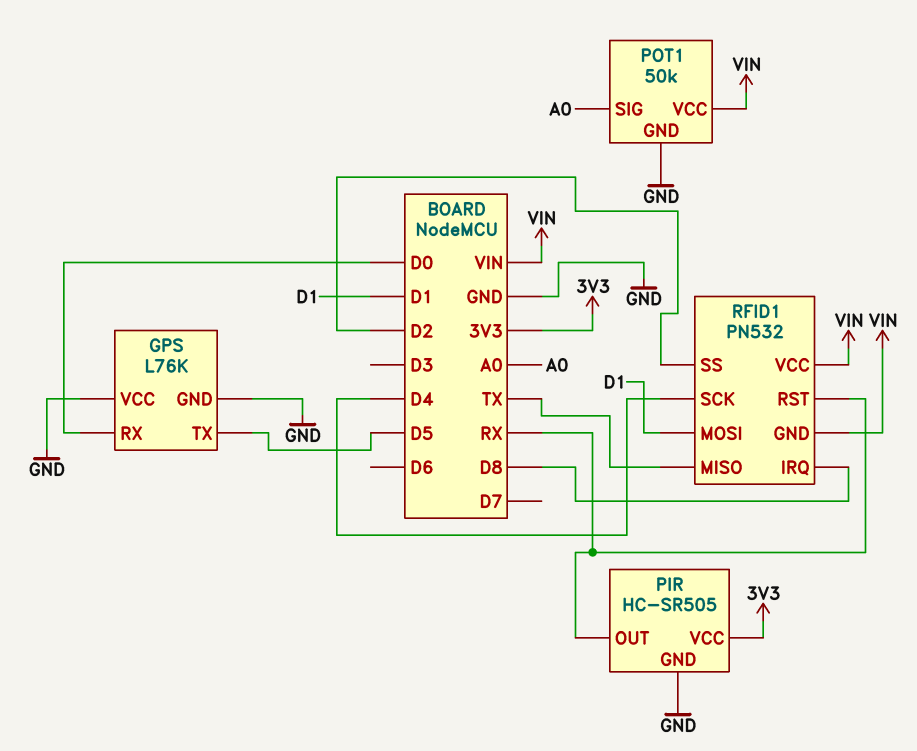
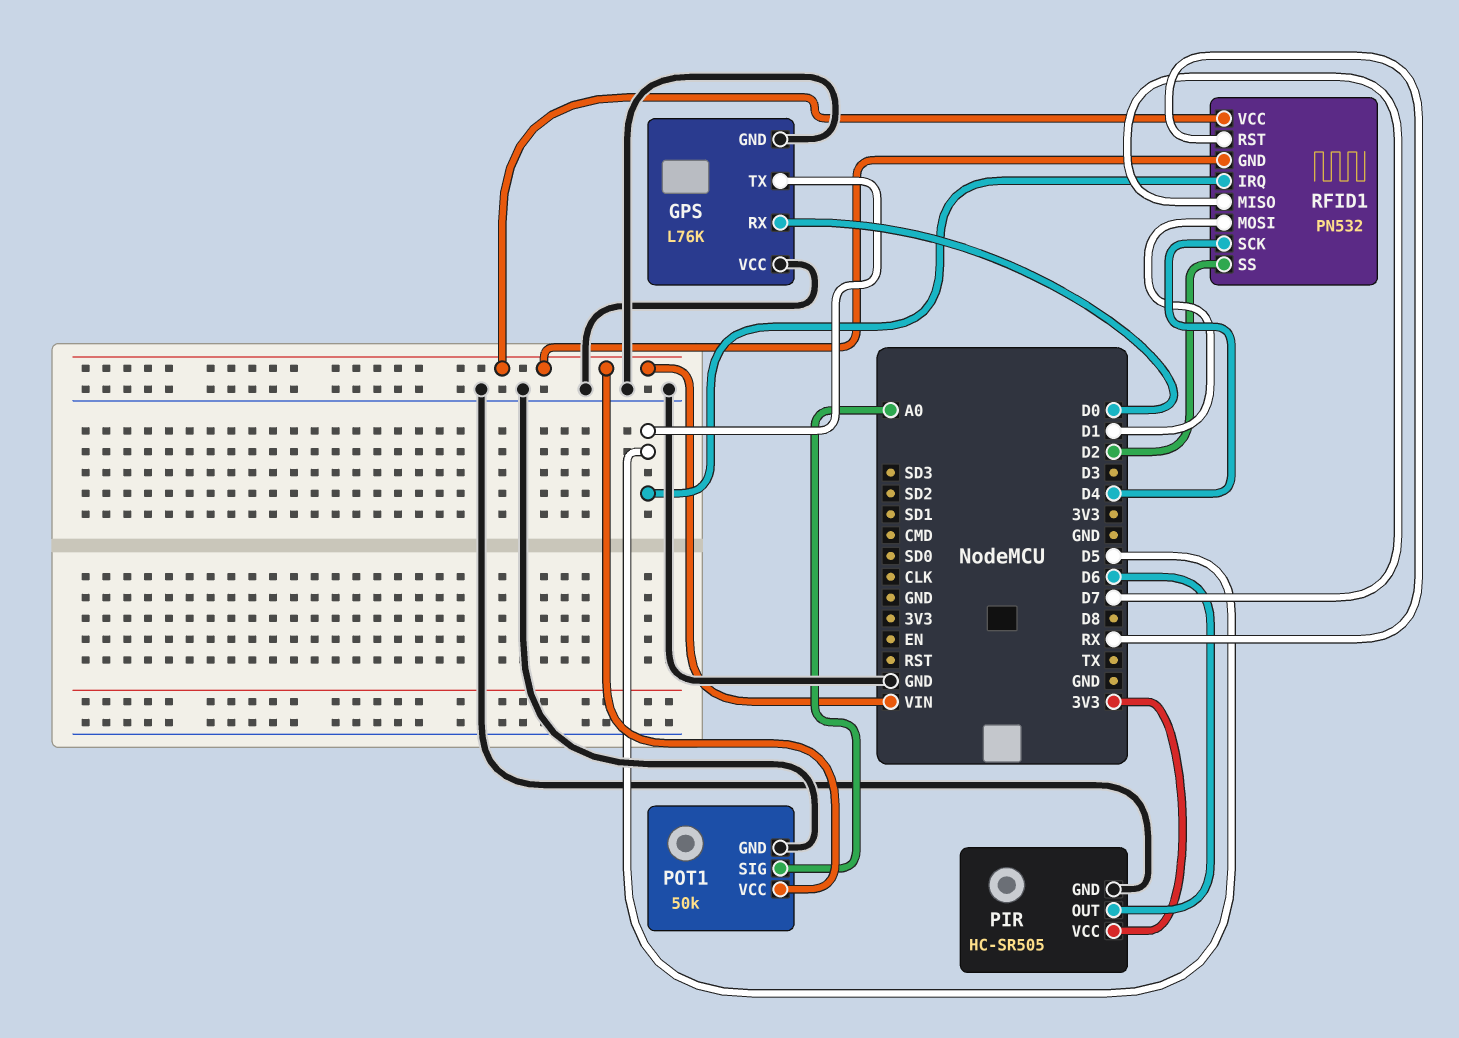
PIR pin OUT: RX -> D6
RFID1 pin IRQ: D8 -> D5
RFID1 pin MISO: TX -> D7

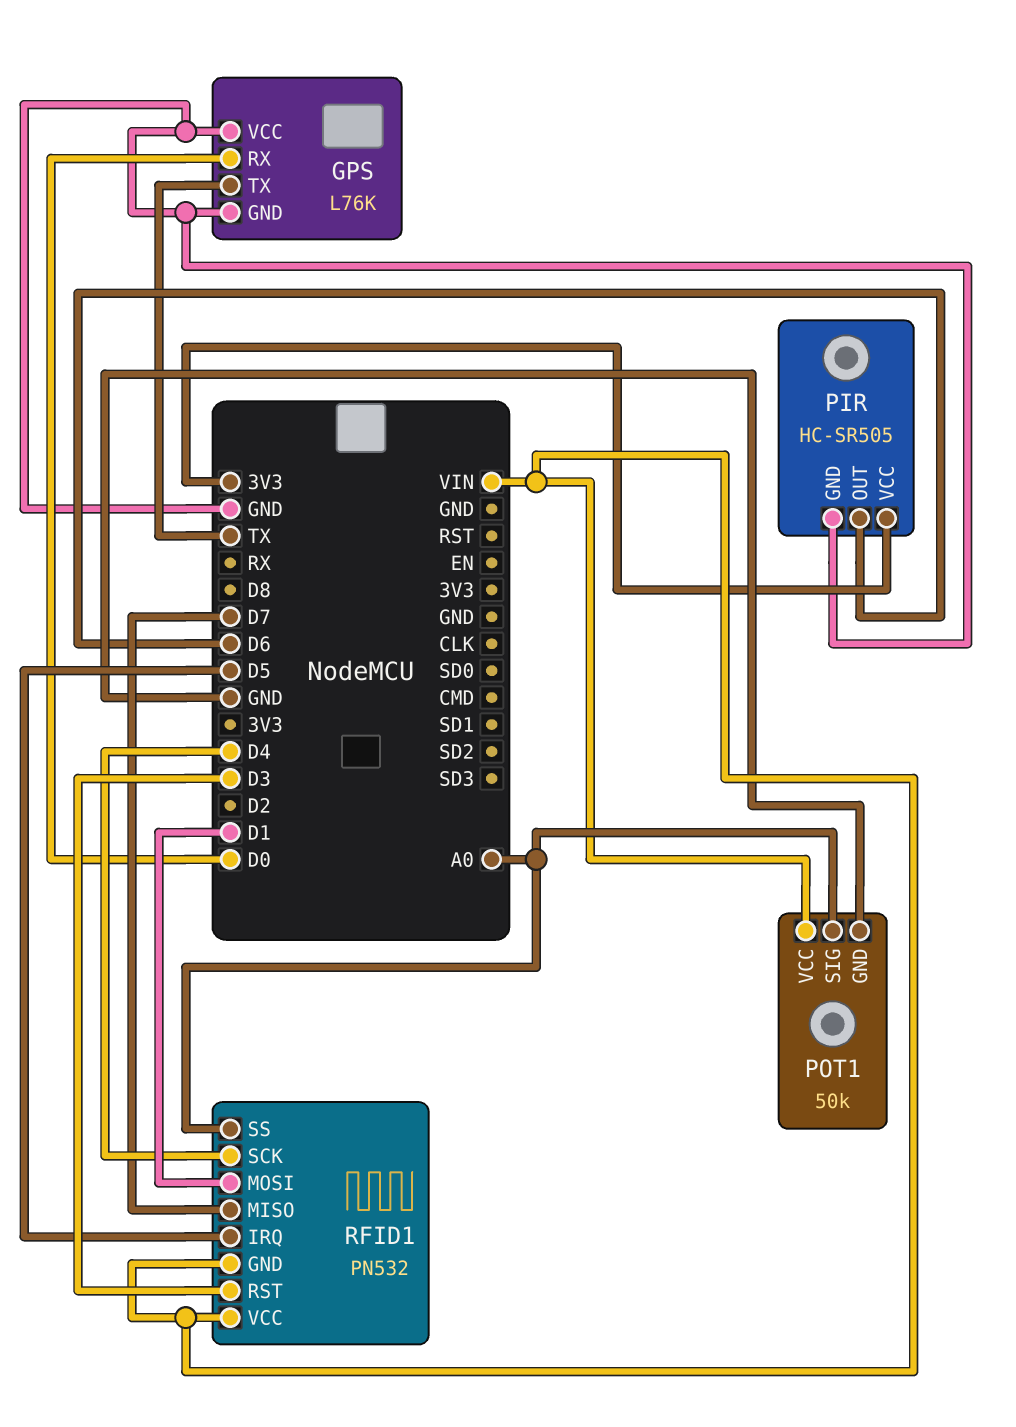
GPS pin TX: D5 -> TX
RFID1 pin RST: RX -> D3
RFID1 pin SS: D2 -> A0

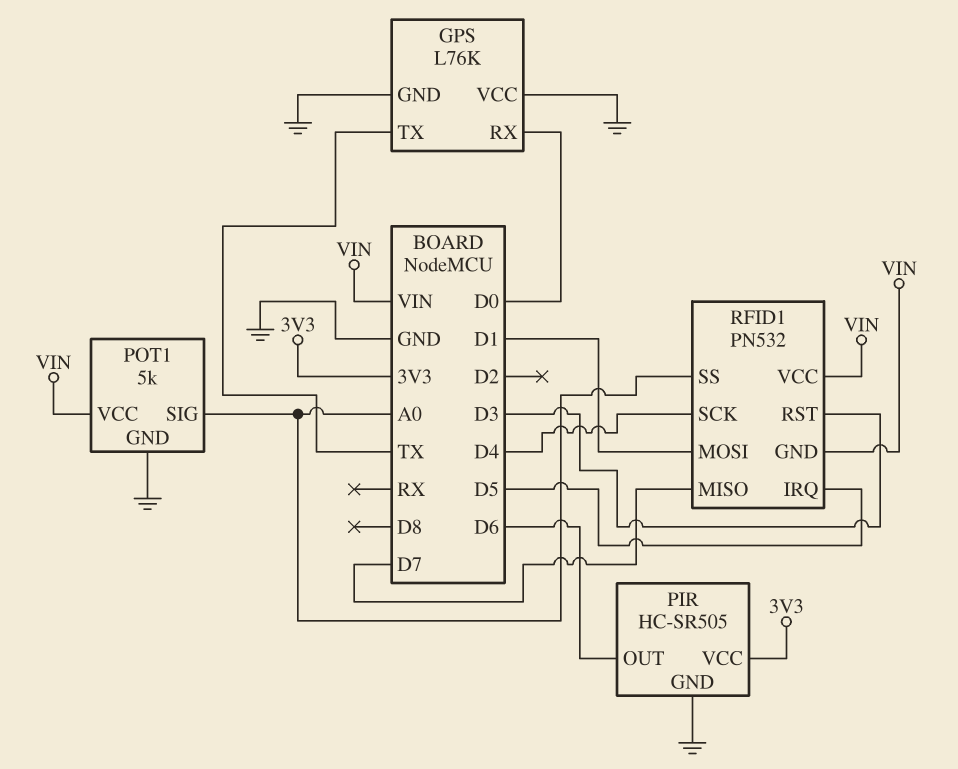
POT1: 50k -> 5k

